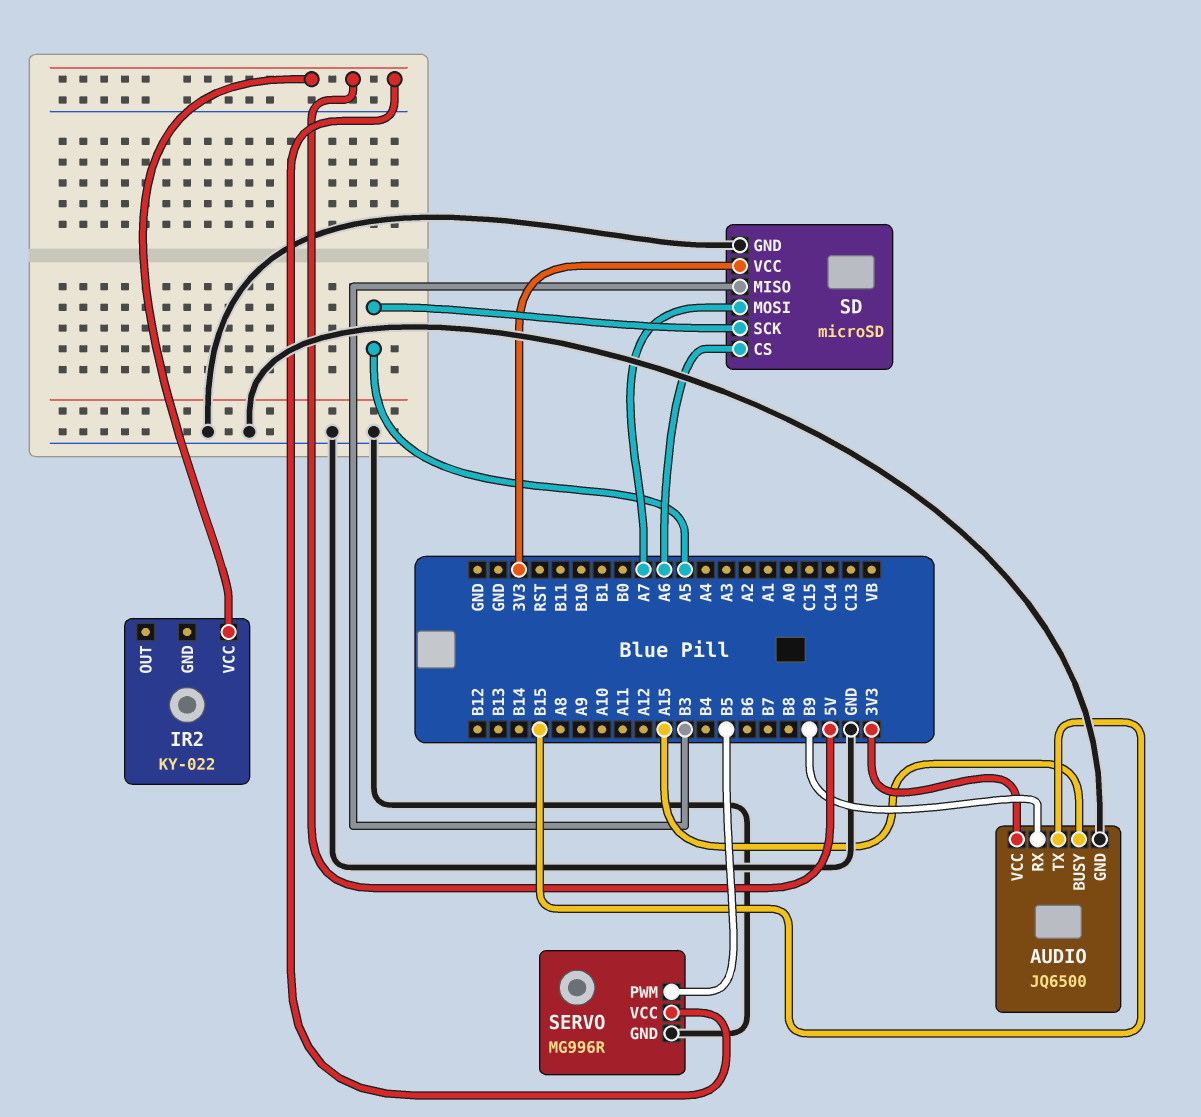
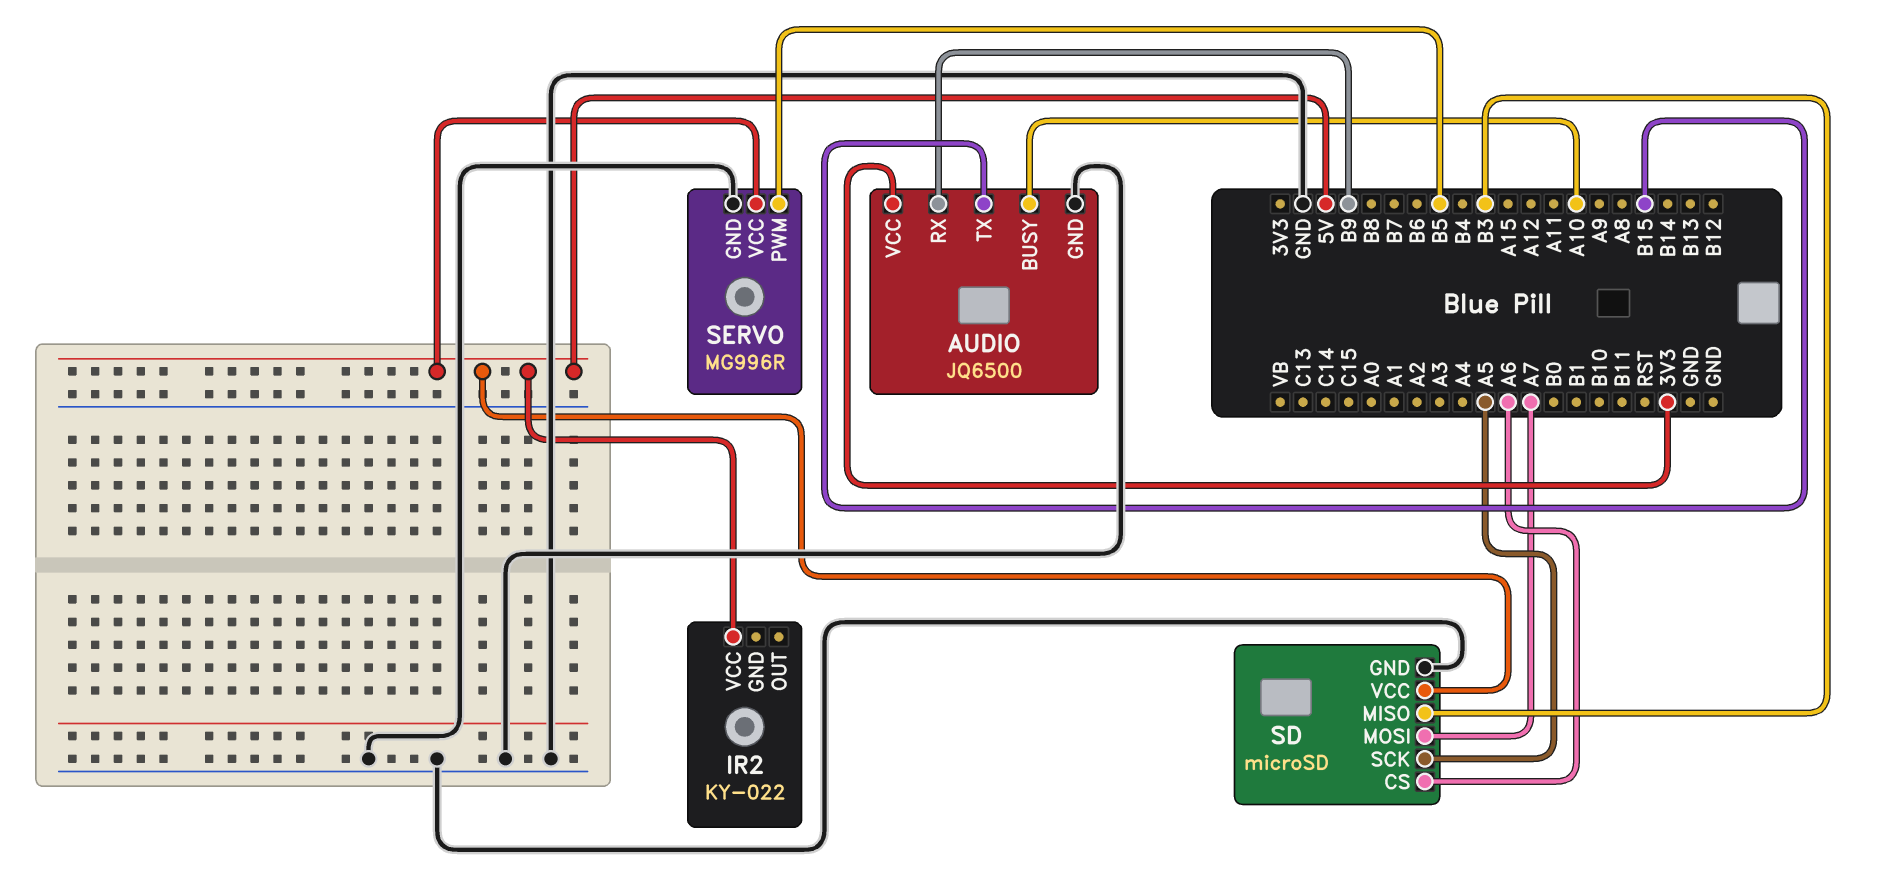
AUDIO pin BUSY: A15 -> A10
SD pin VCC: 3V3 -> 5V

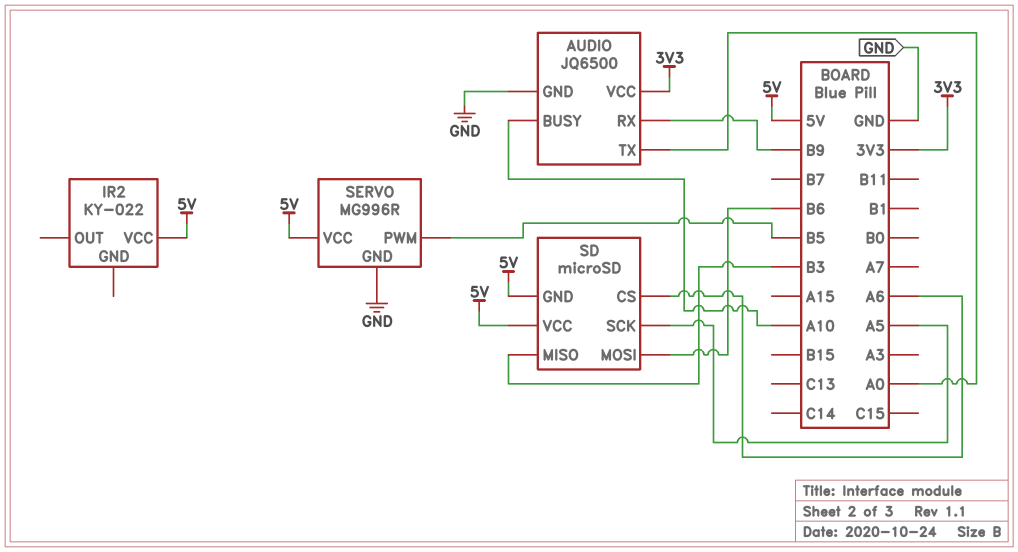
AUDIO pin TX: B15 -> A0
SD pin GND: GND -> 5V
SD pin MOSI: A7 -> B6

